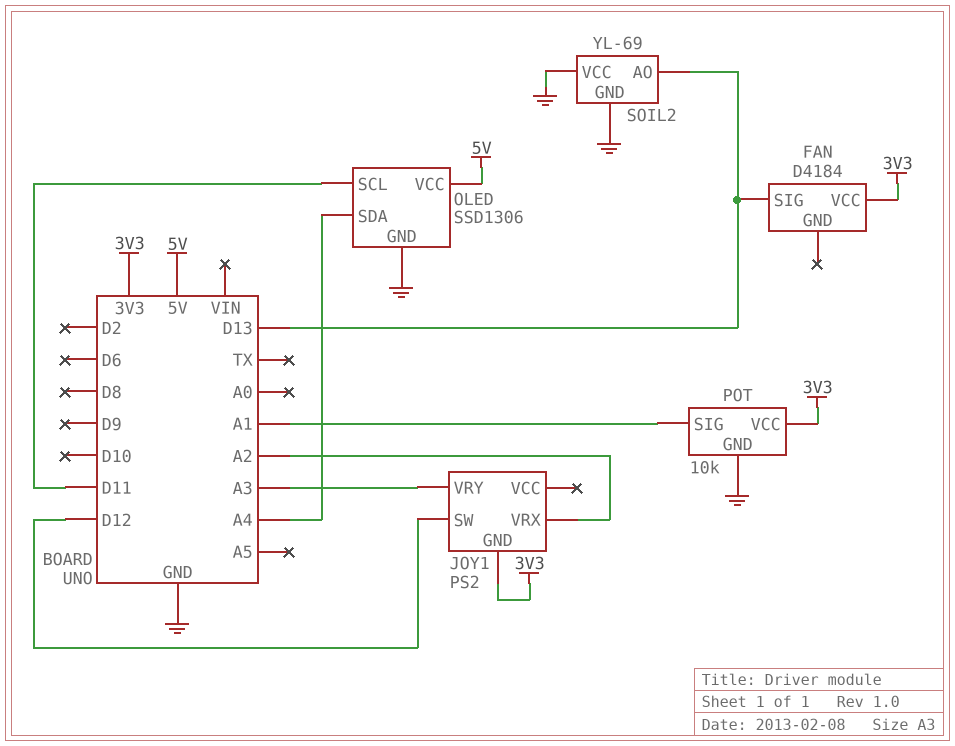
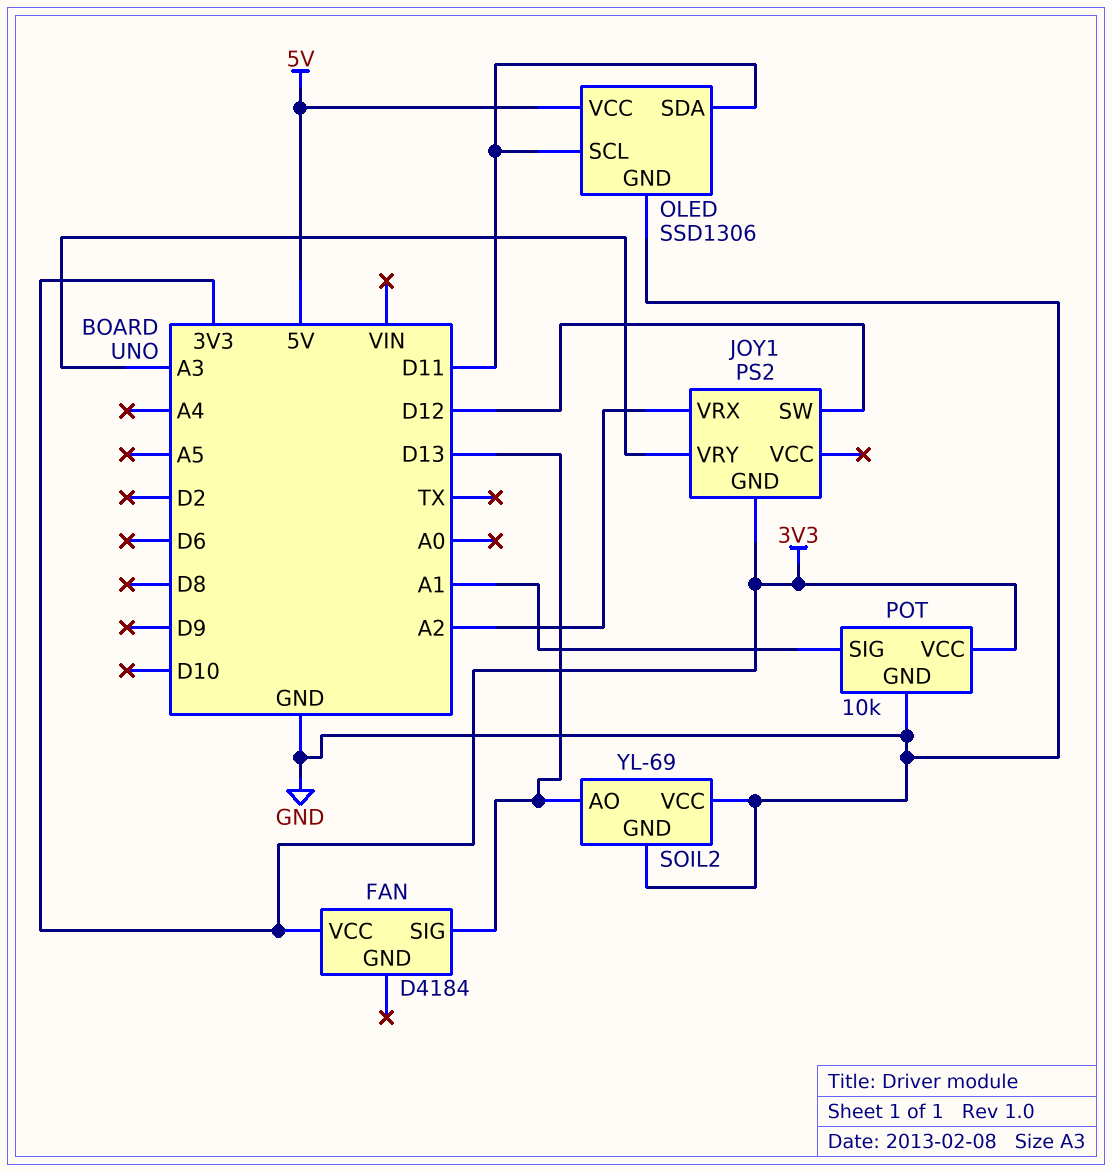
OLED pin SDA: A4 -> D11

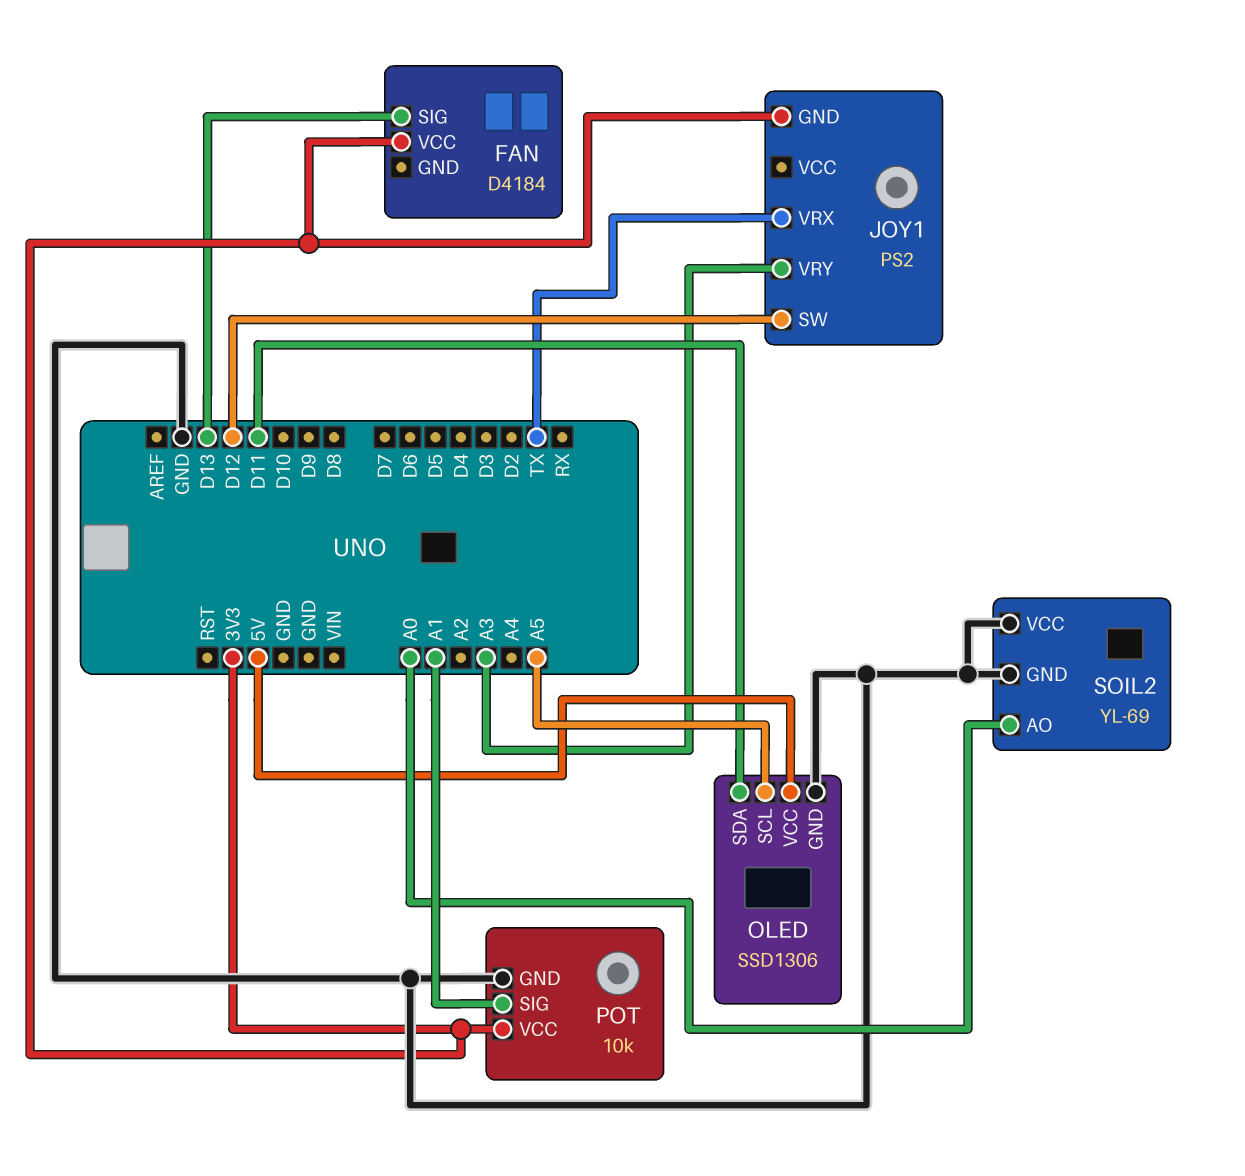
JOY1 pin VRX: A2 -> TX
OLED pin SCL: D11 -> A5
SOIL2 pin AO: D13 -> A0

